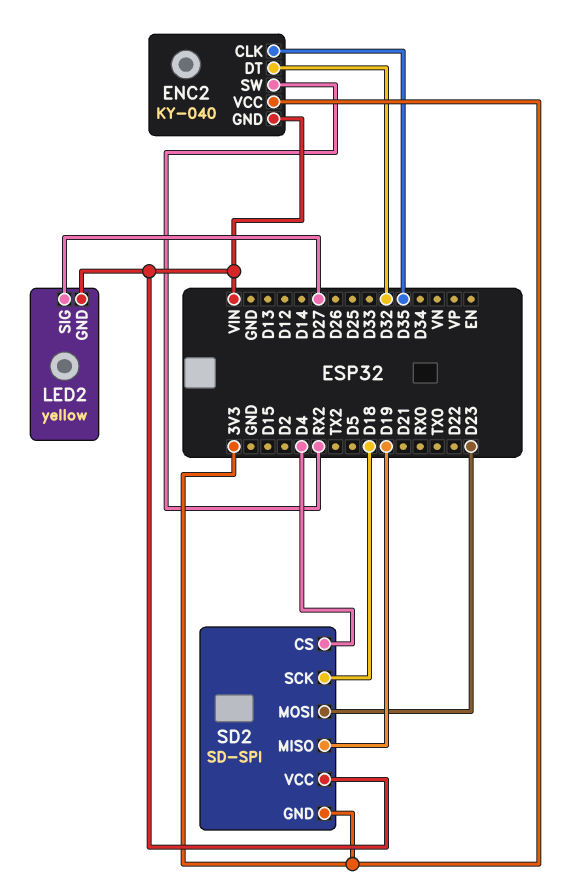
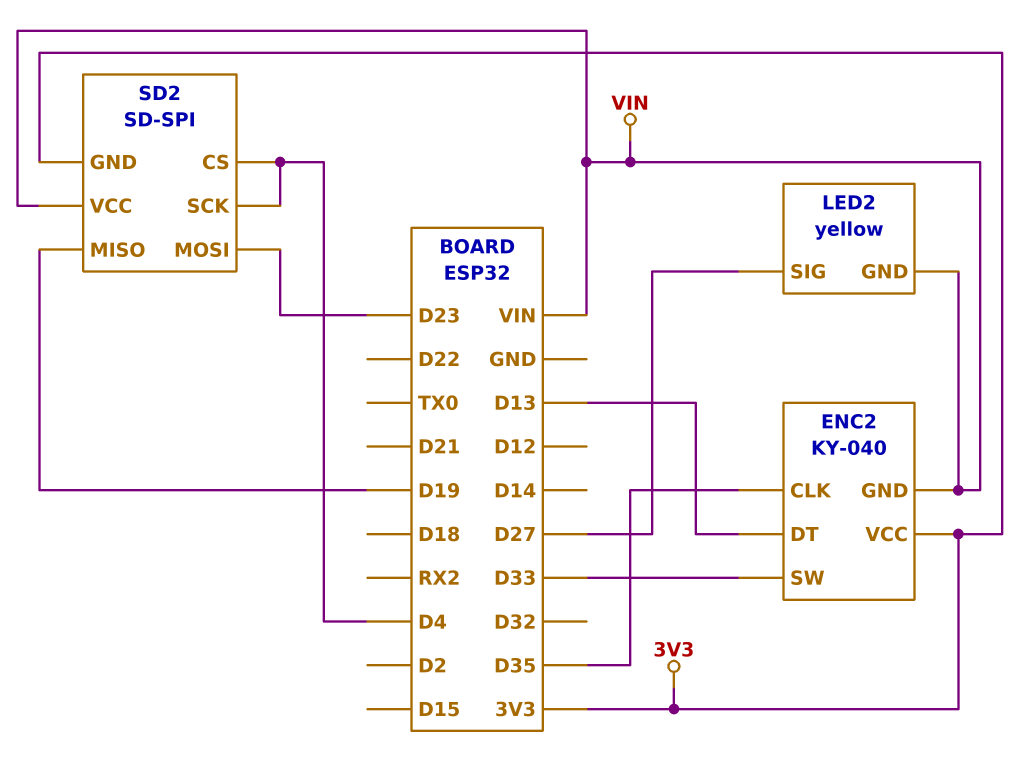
ENC2 pin DT: D32 -> D13
ENC2 pin SW: RX2 -> D33
SD2 pin SCK: D18 -> D4

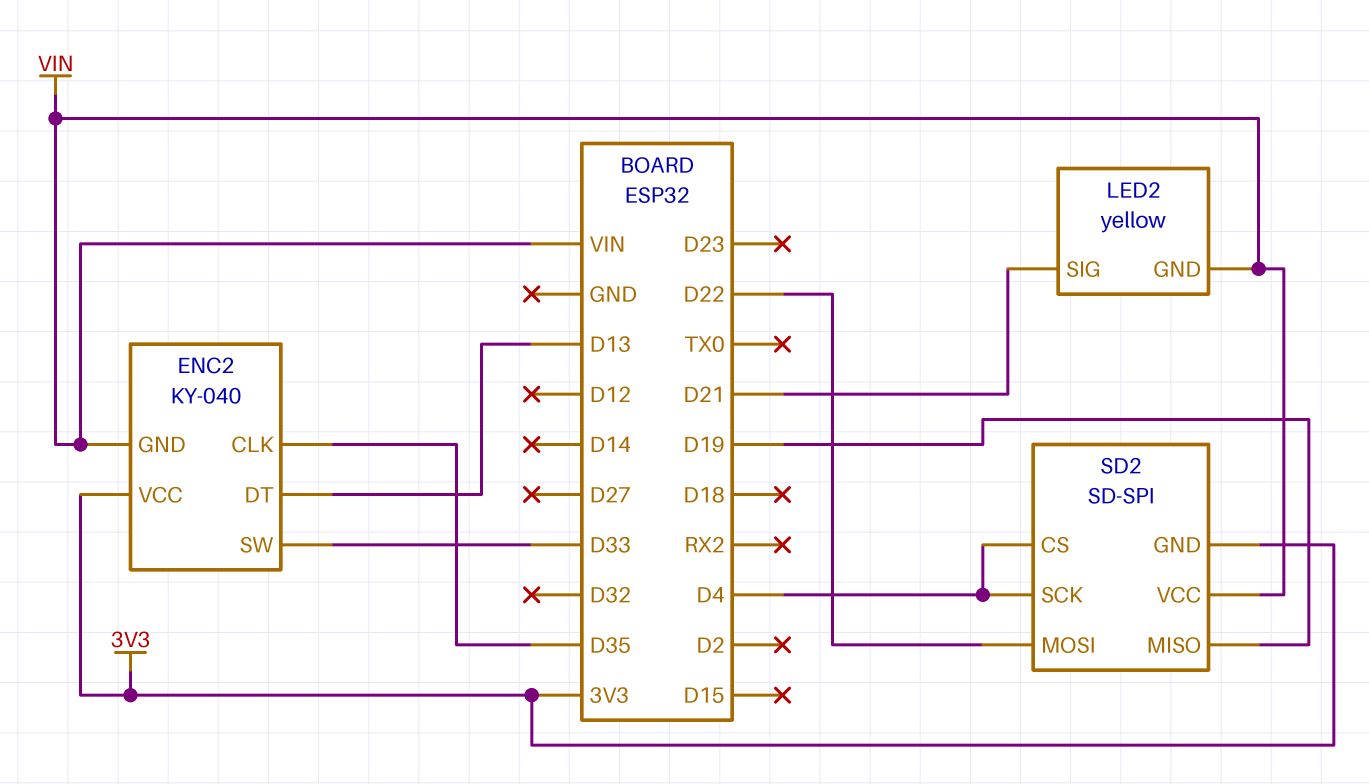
LED2 pin SIG: D27 -> D21
SD2 pin MOSI: D23 -> D22

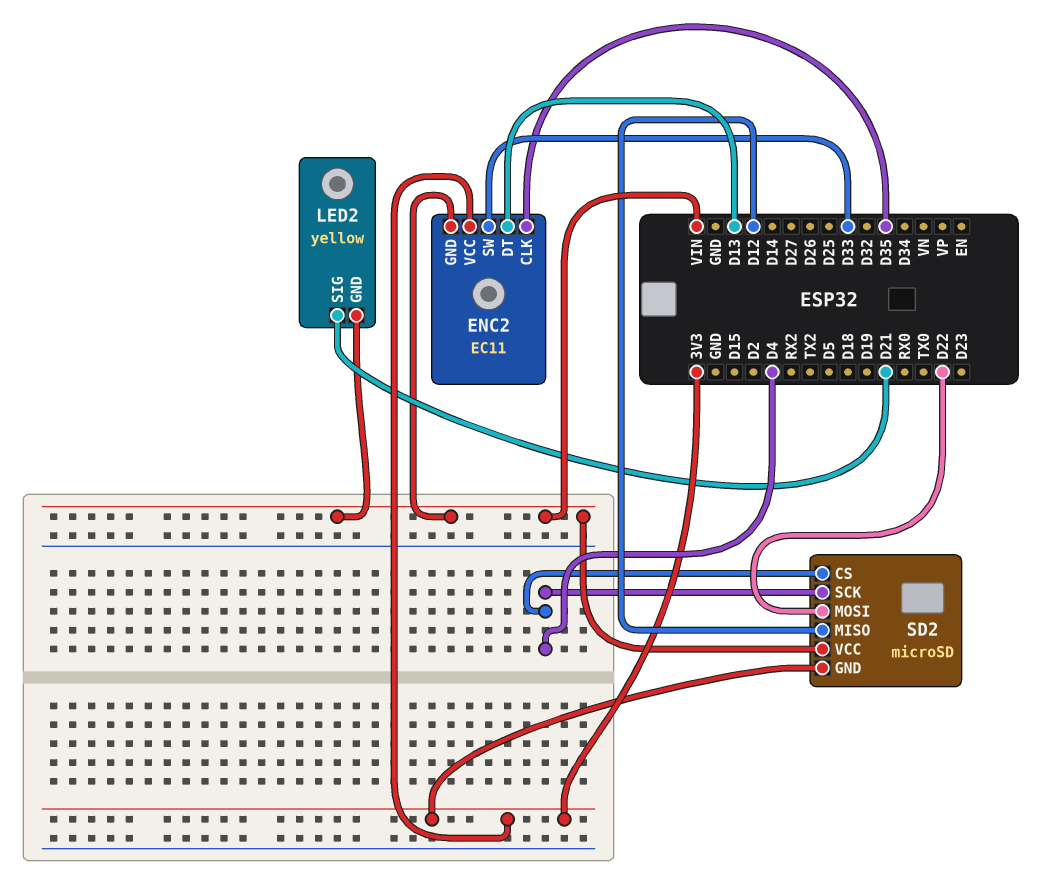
ENC2: KY-040 -> EC11
SD2: SD-SPI -> microSD
SD2 pin MISO: D19 -> D12

